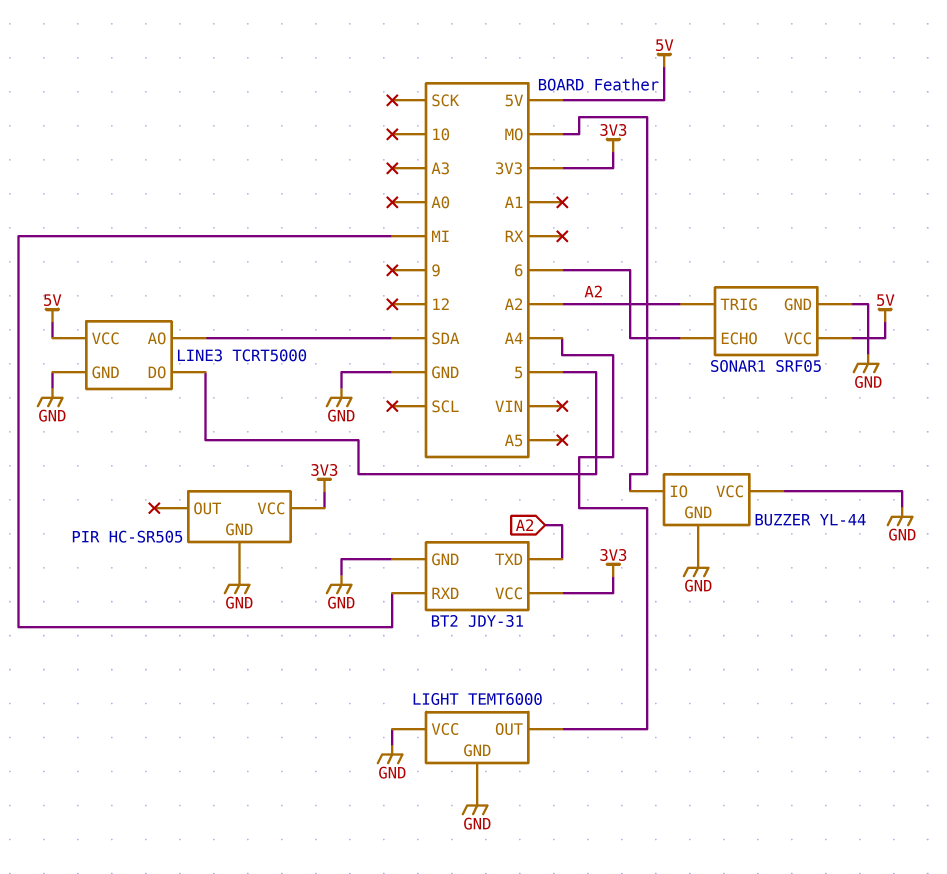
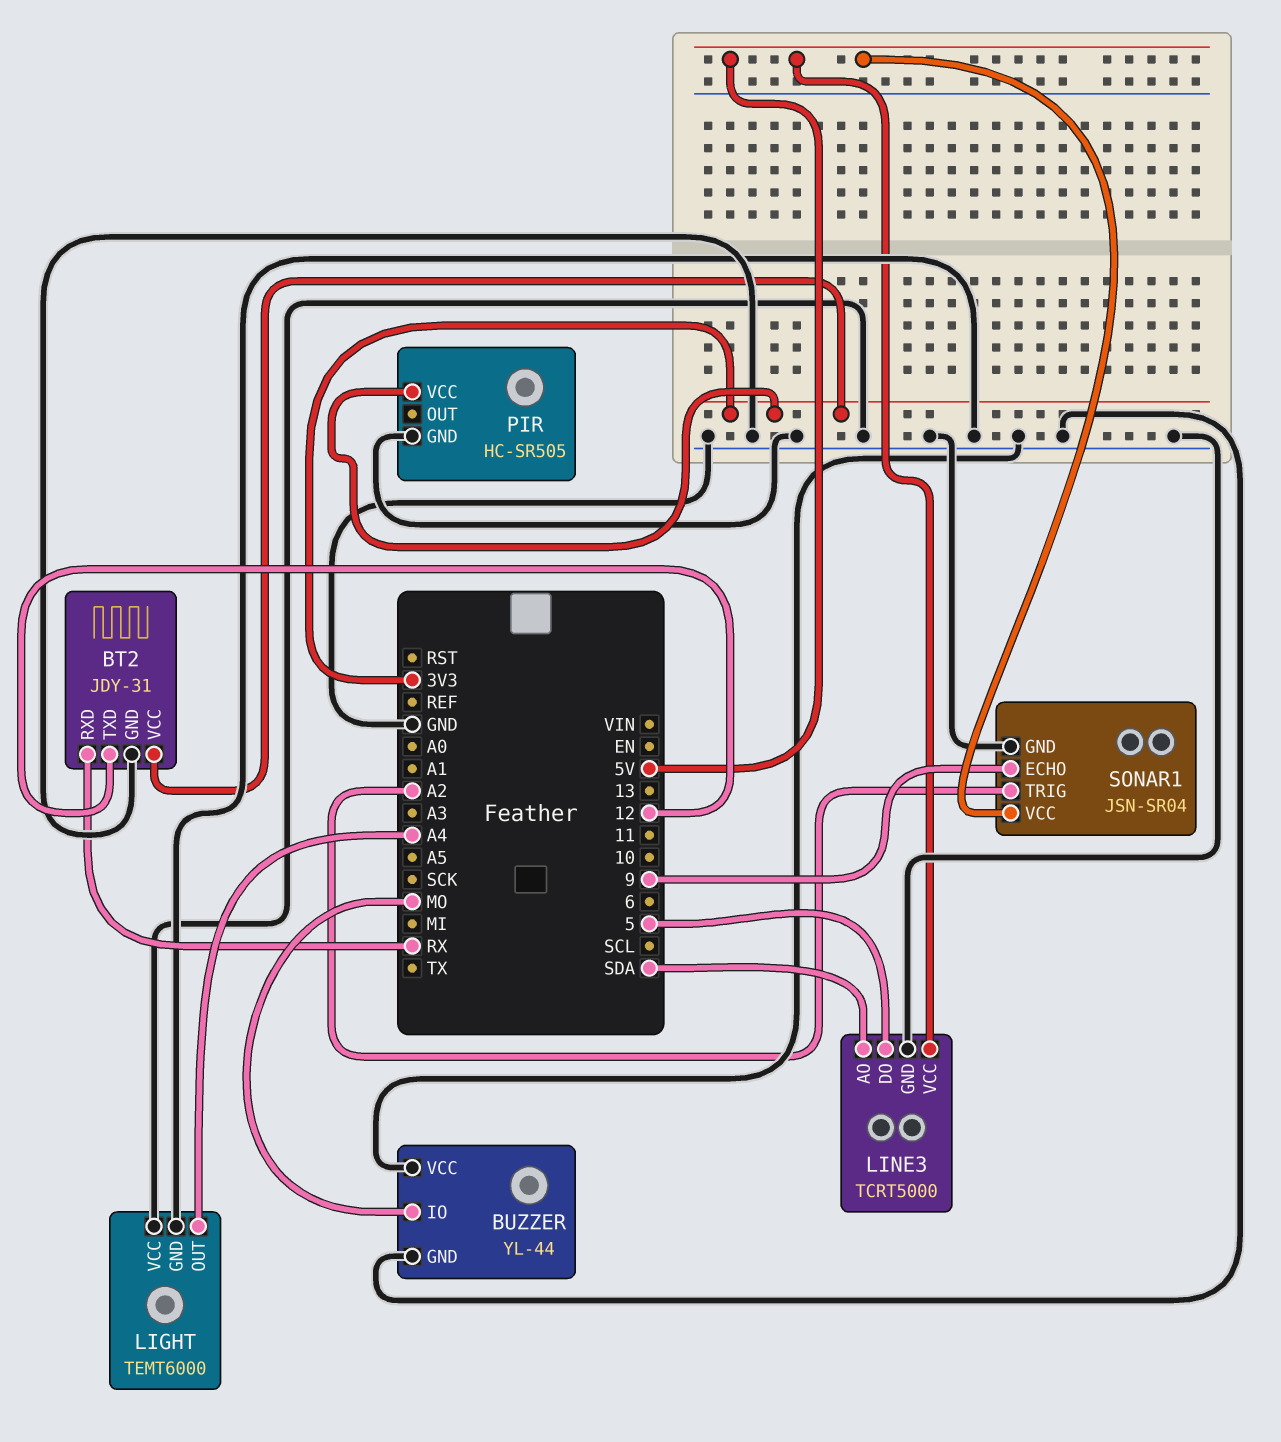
BT2 pin RXD: MI -> RX
BT2 pin TXD: A2 -> 12
SONAR1: SRF05 -> JSN-SR04
SONAR1 pin ECHO: 6 -> 9

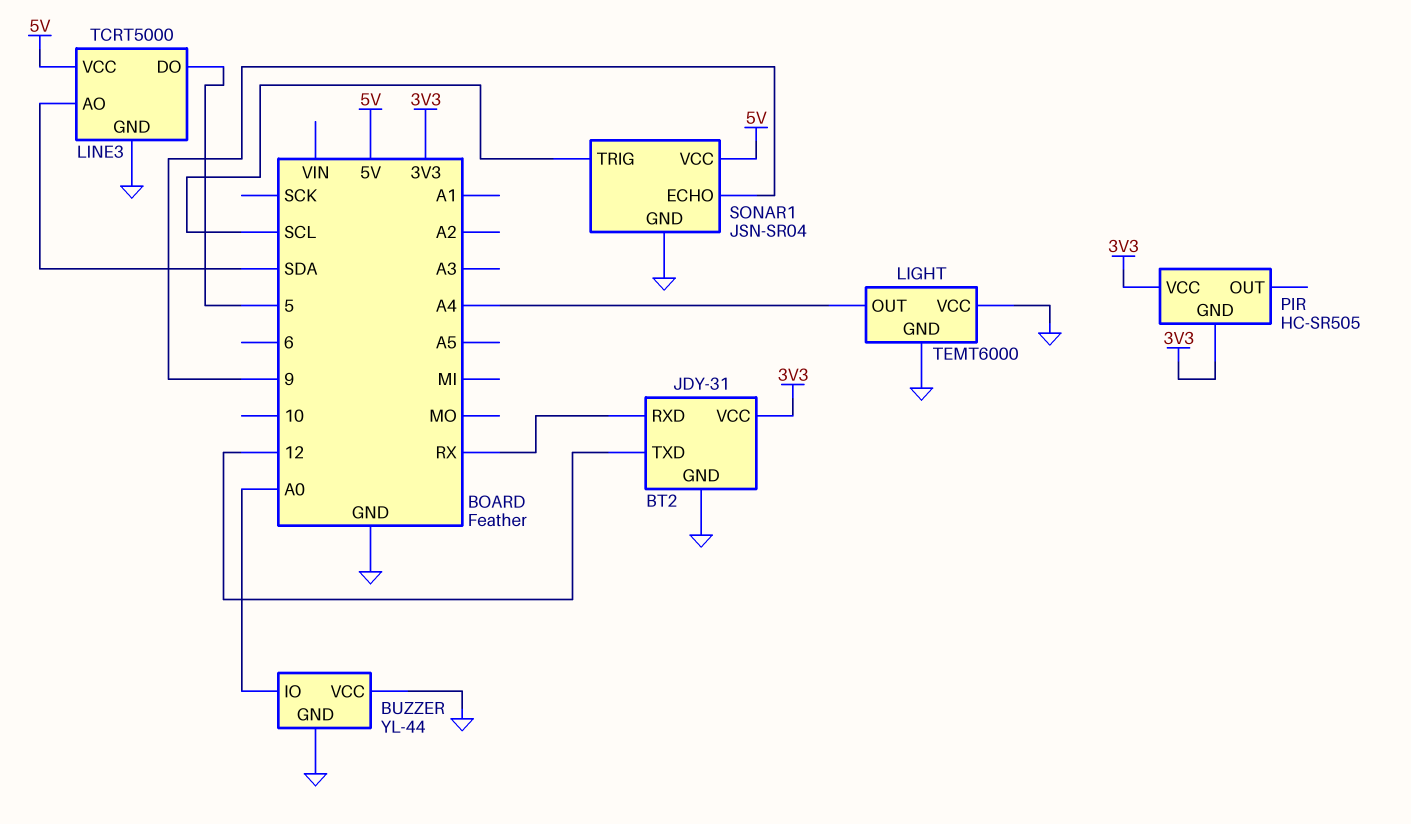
BUZZER pin IO: MO -> A0
PIR pin GND: GND -> 3V3
SONAR1 pin TRIG: A2 -> SCL

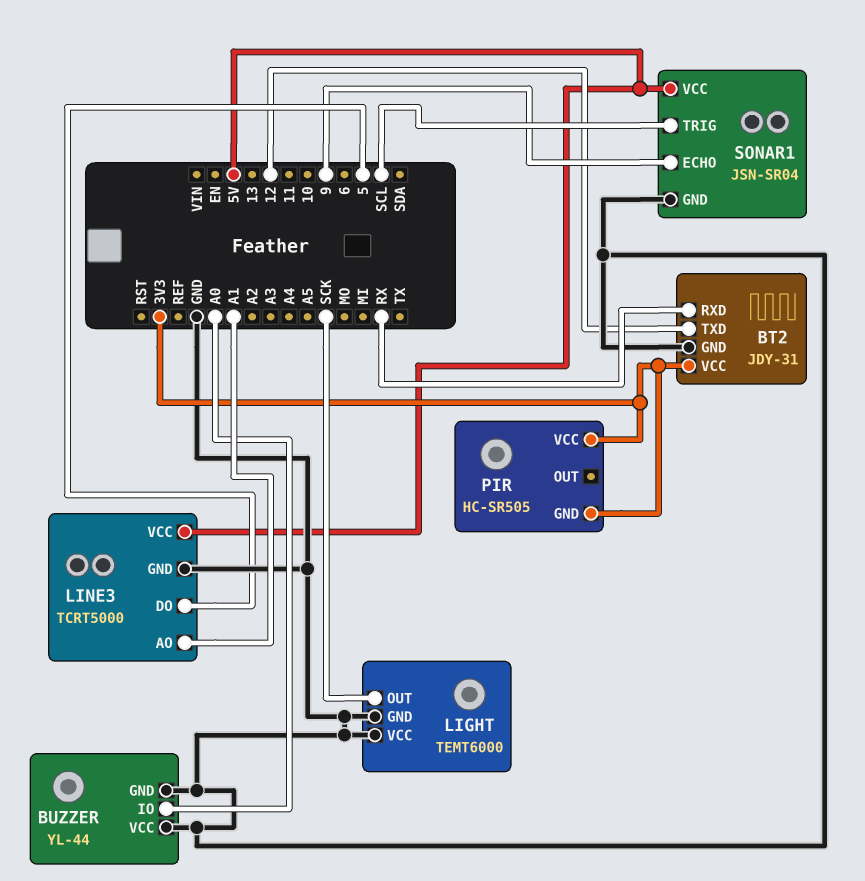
LIGHT pin OUT: A4 -> SCK
LINE3 pin AO: SDA -> A1

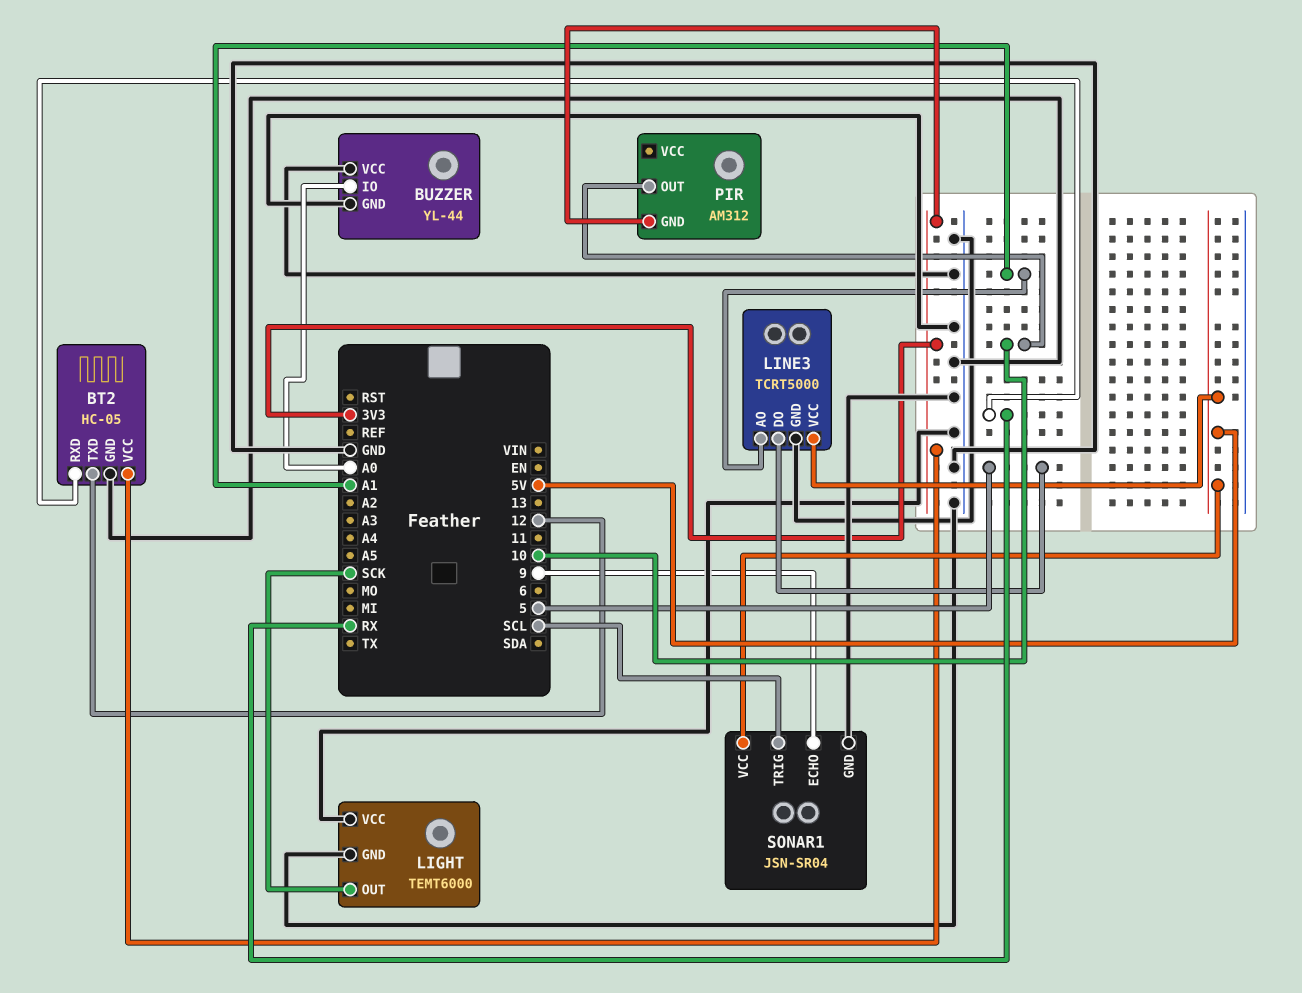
BT2: JDY-31 -> HC-05
PIR: HC-SR505 -> AM312
PIR pin OUT: none -> 10
PIR pin VCC: 3V3 -> none

